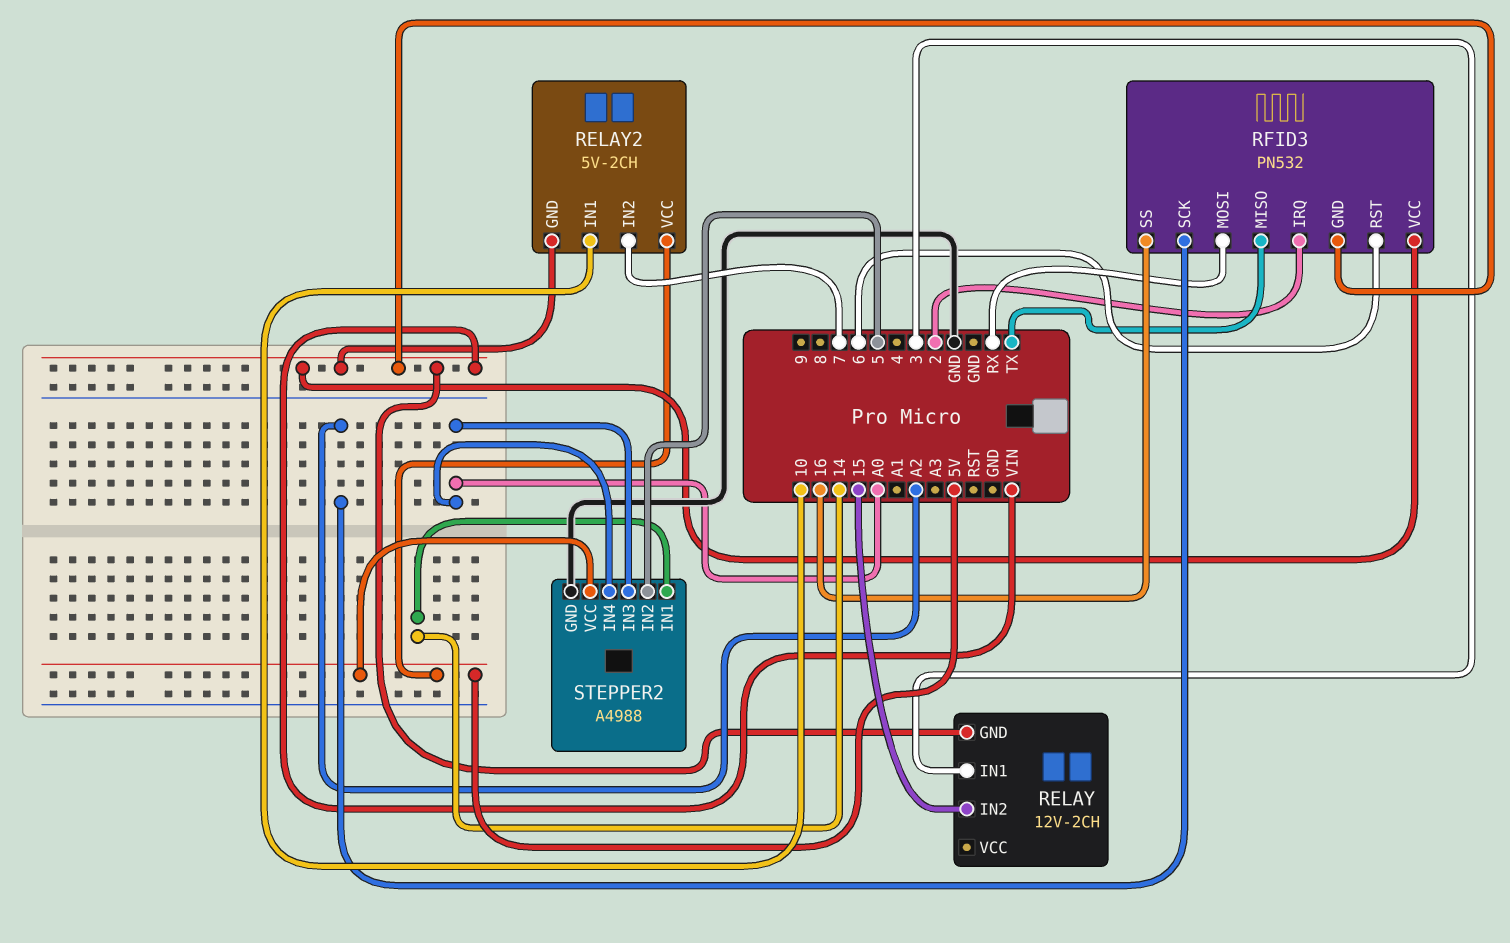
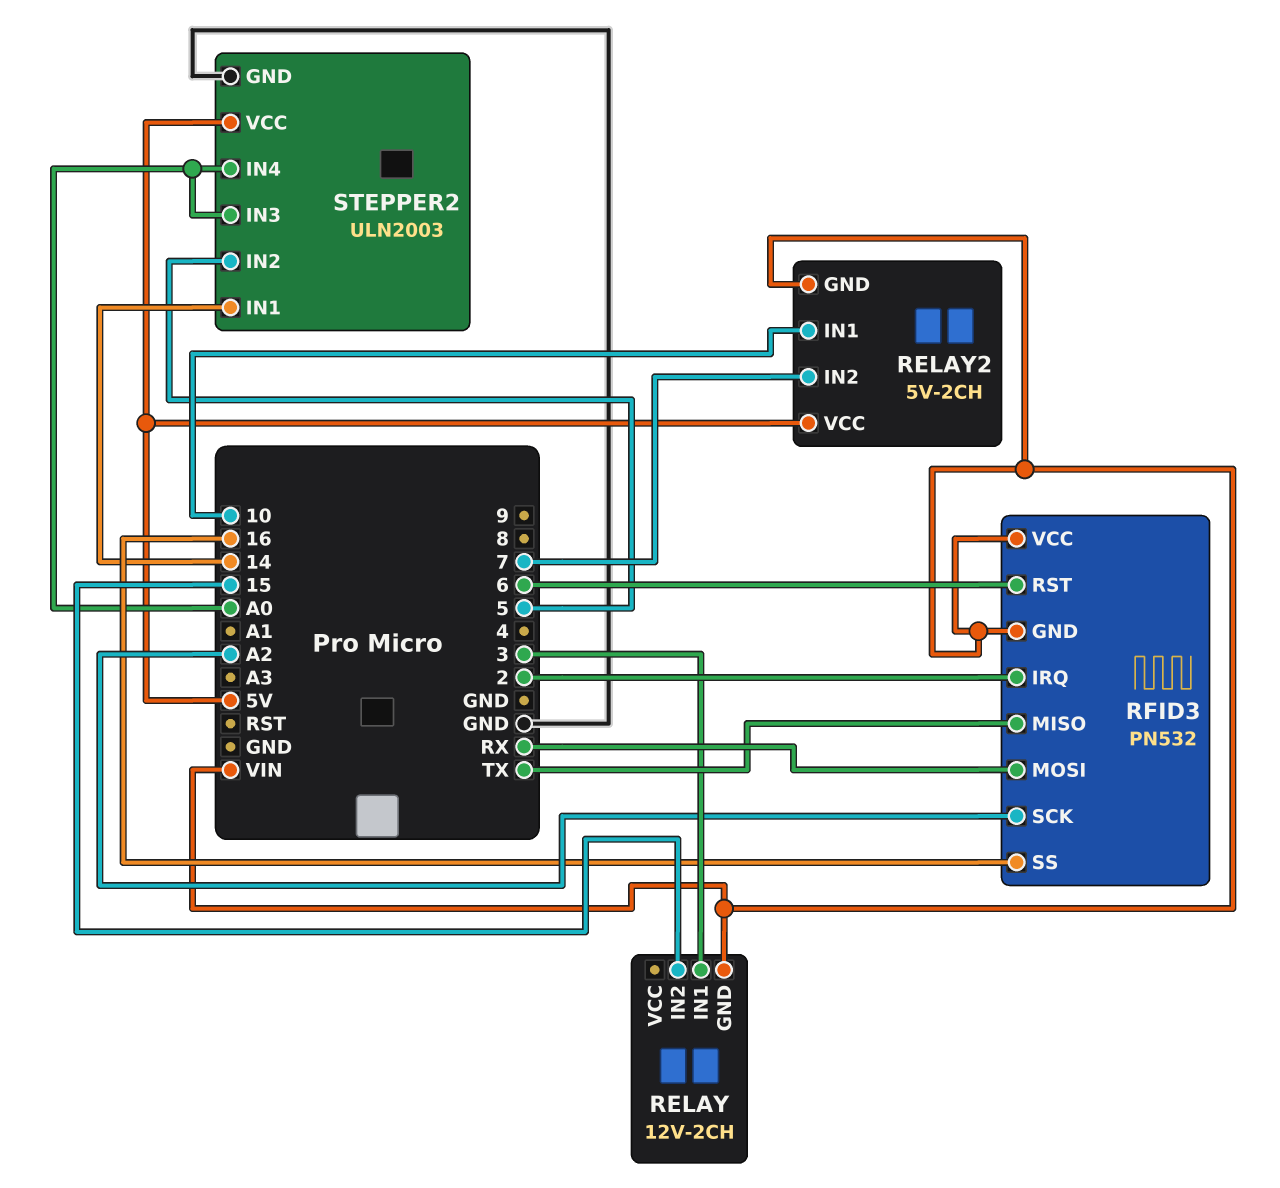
STEPPER2: A4988 -> ULN2003

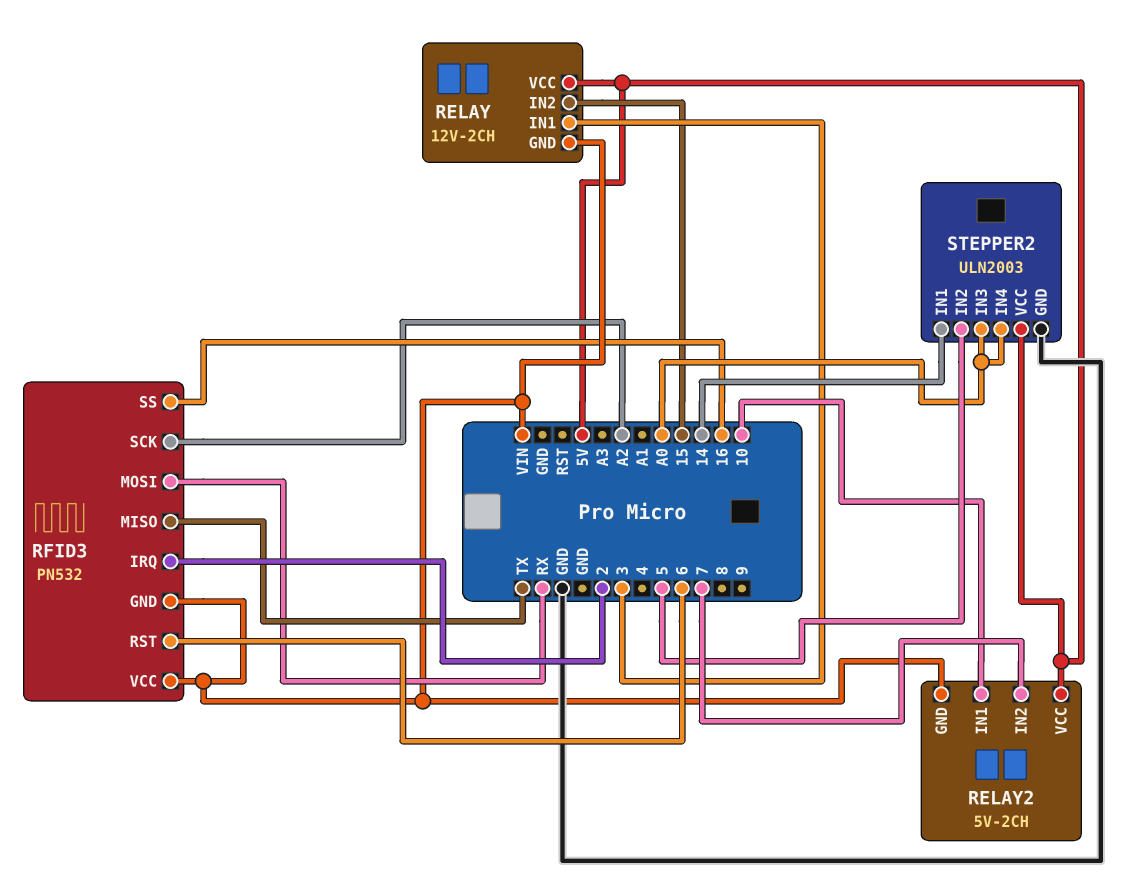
RELAY pin VCC: none -> 5V

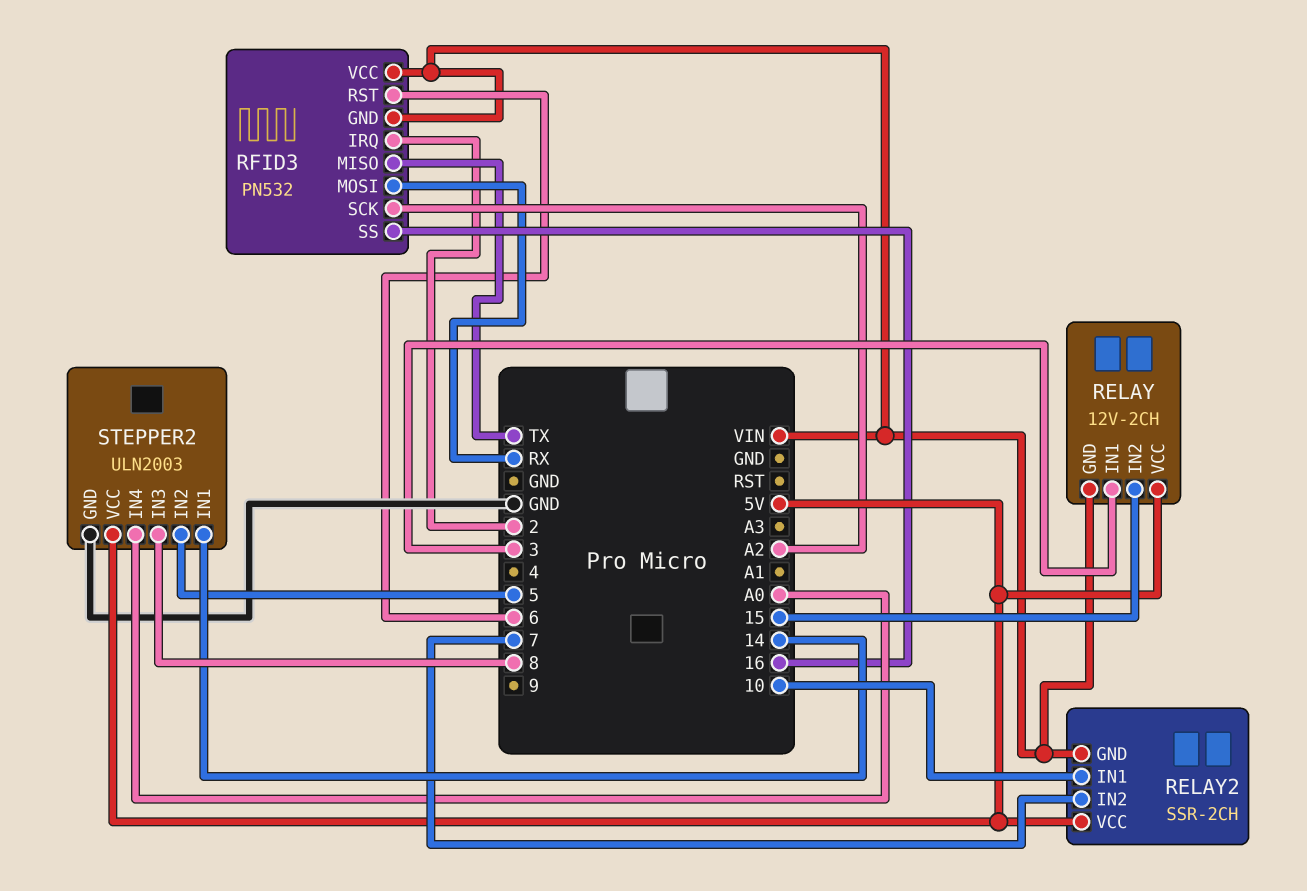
RELAY2: 5V-2CH -> SSR-2CH
STEPPER2 pin IN3: A0 -> 8

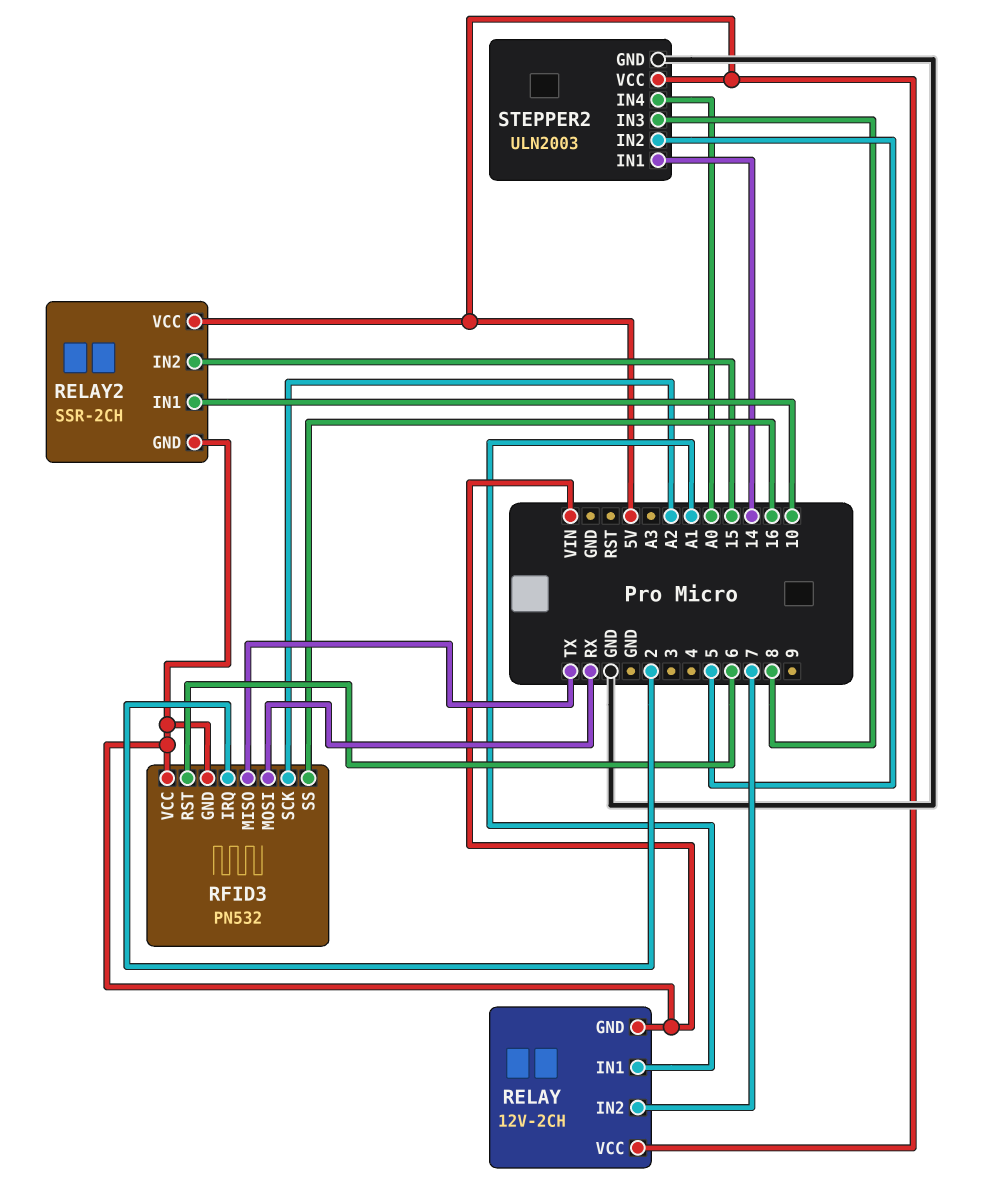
RELAY pin IN1: 3 -> A1
RELAY pin IN2: 15 -> 7
RELAY2 pin IN2: 7 -> 15

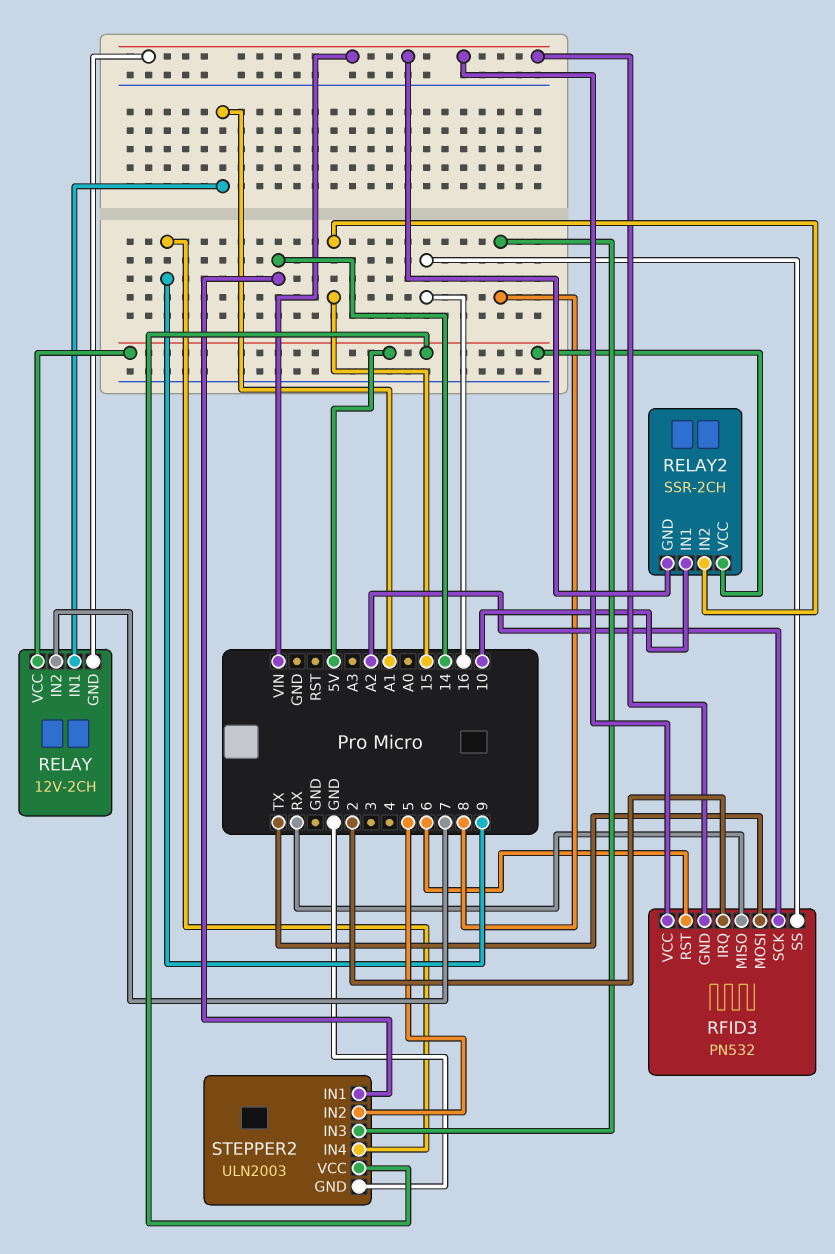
RFID3 pin MISO: TX -> RX
RFID3 pin MOSI: RX -> TX
STEPPER2 pin IN4: A0 -> 9

